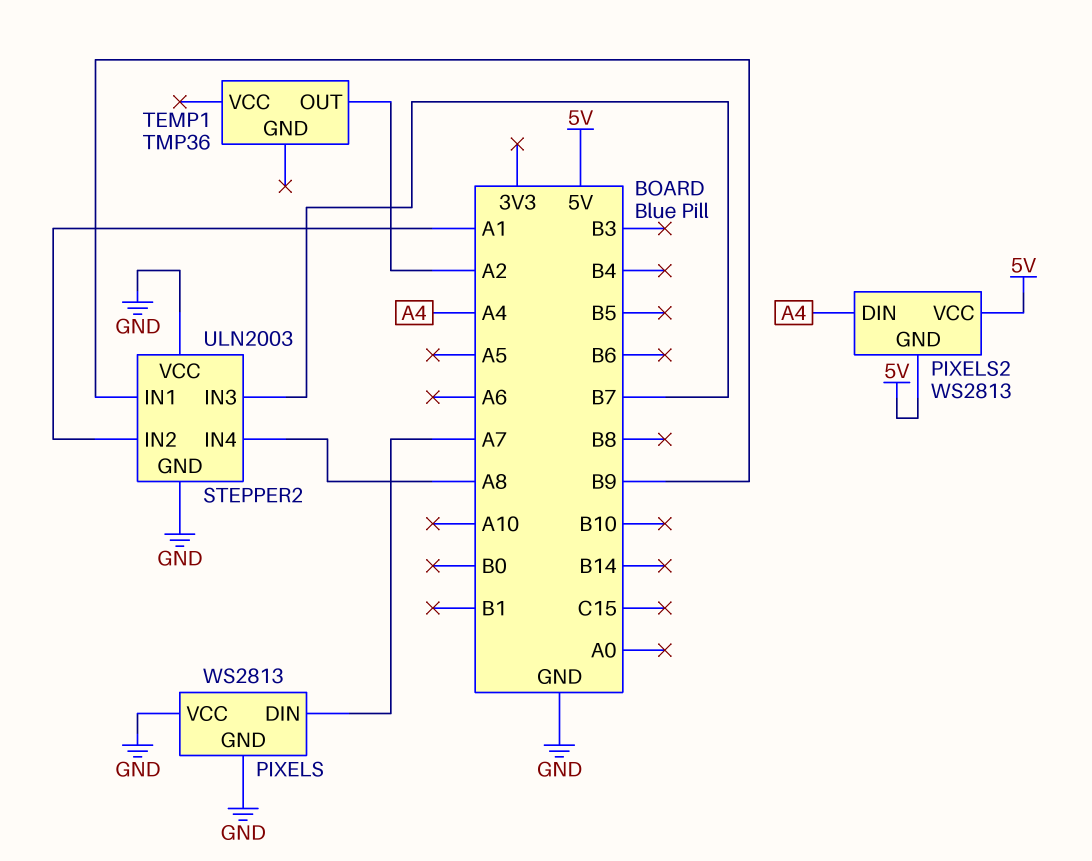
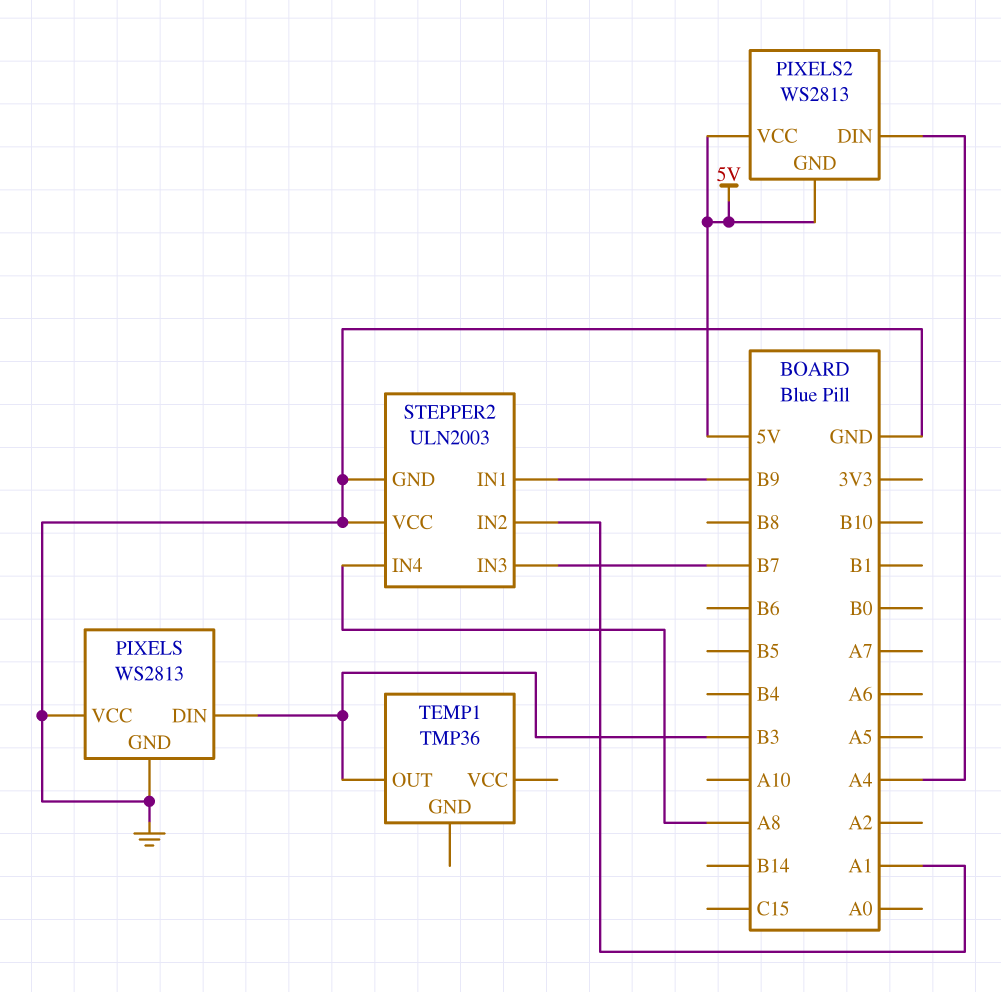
PIXELS pin DIN: A7 -> B3
TEMP1 pin OUT: A2 -> B3

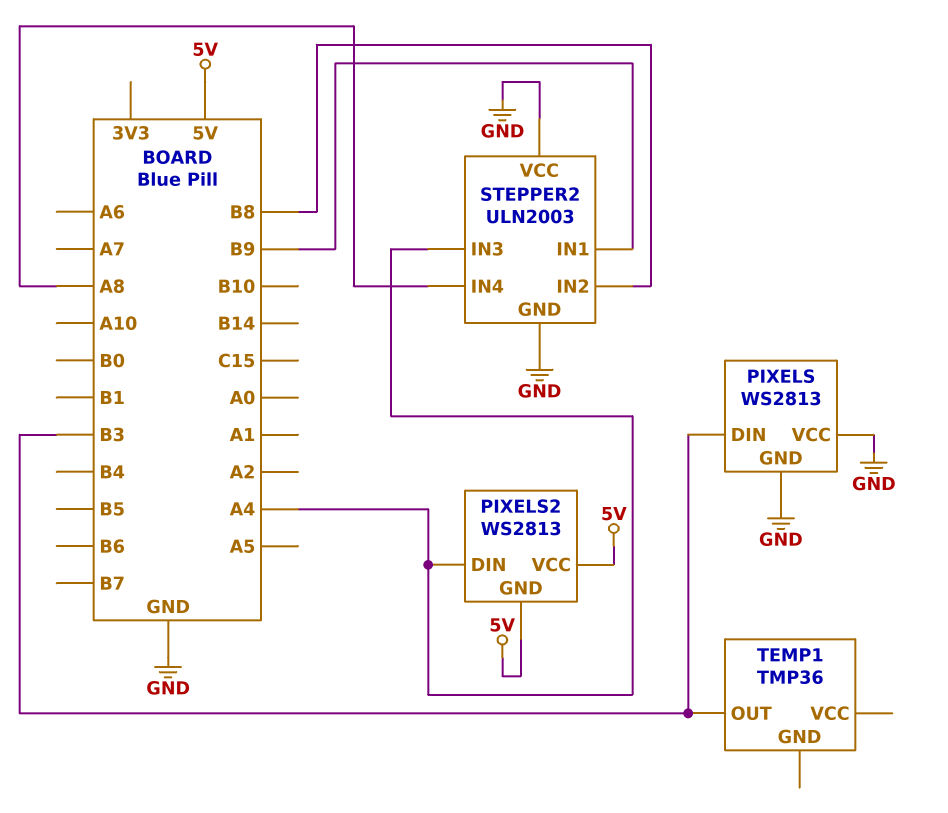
STEPPER2 pin IN2: A1 -> B8
STEPPER2 pin IN3: B7 -> A4

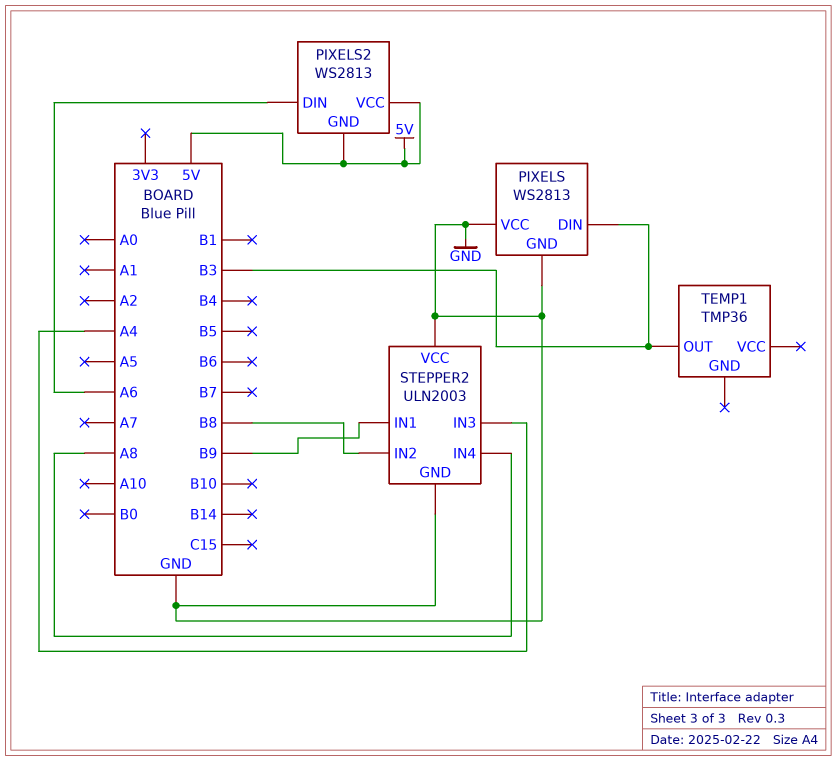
PIXELS2 pin DIN: A4 -> A6

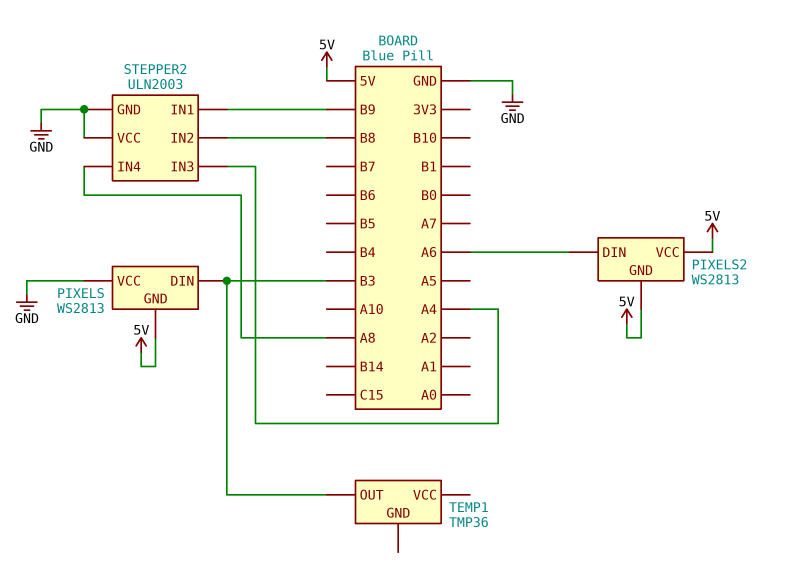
PIXELS pin GND: GND -> 5V

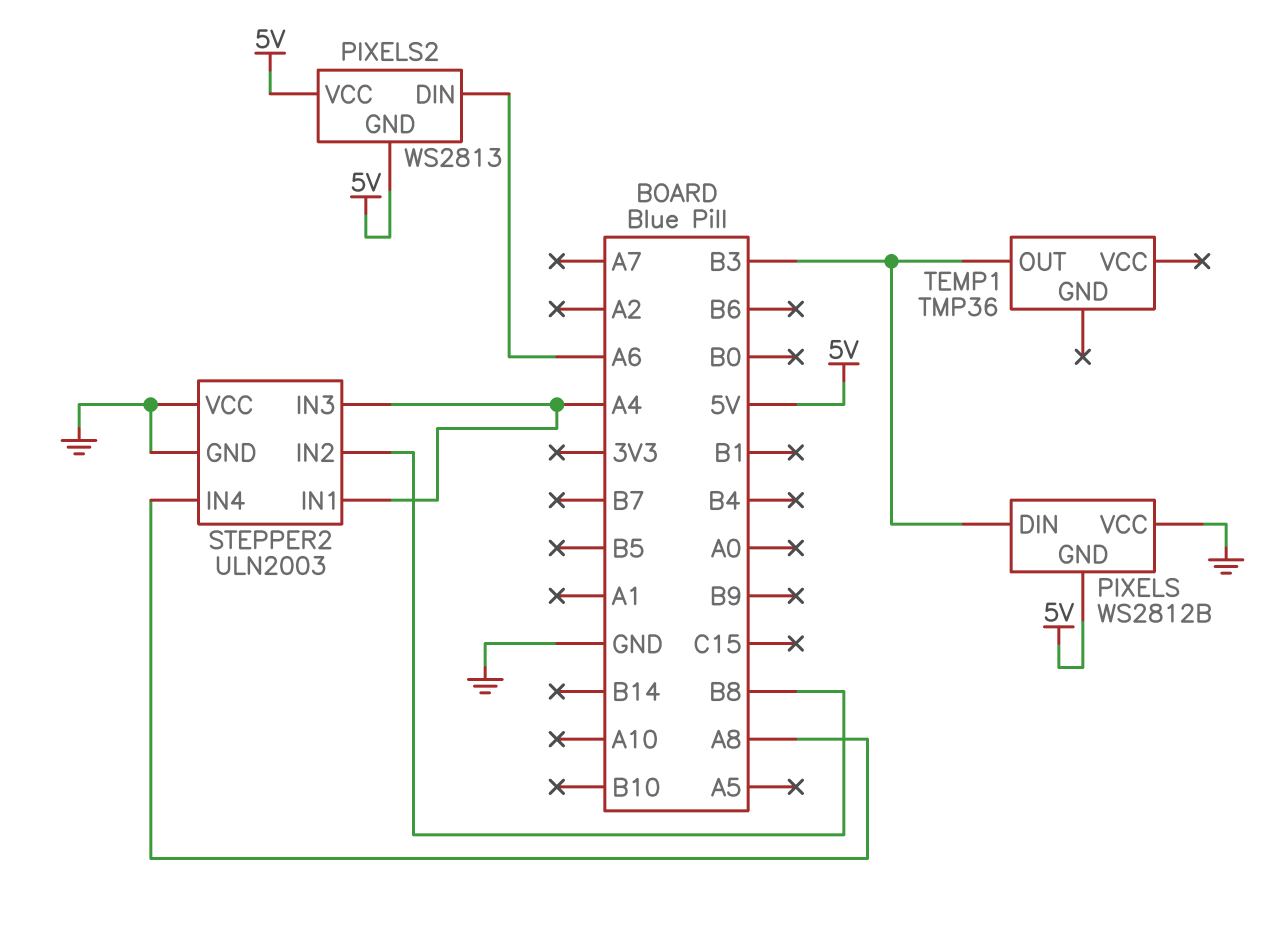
PIXELS: WS2813 -> WS2812B
STEPPER2 pin IN1: B9 -> A4

